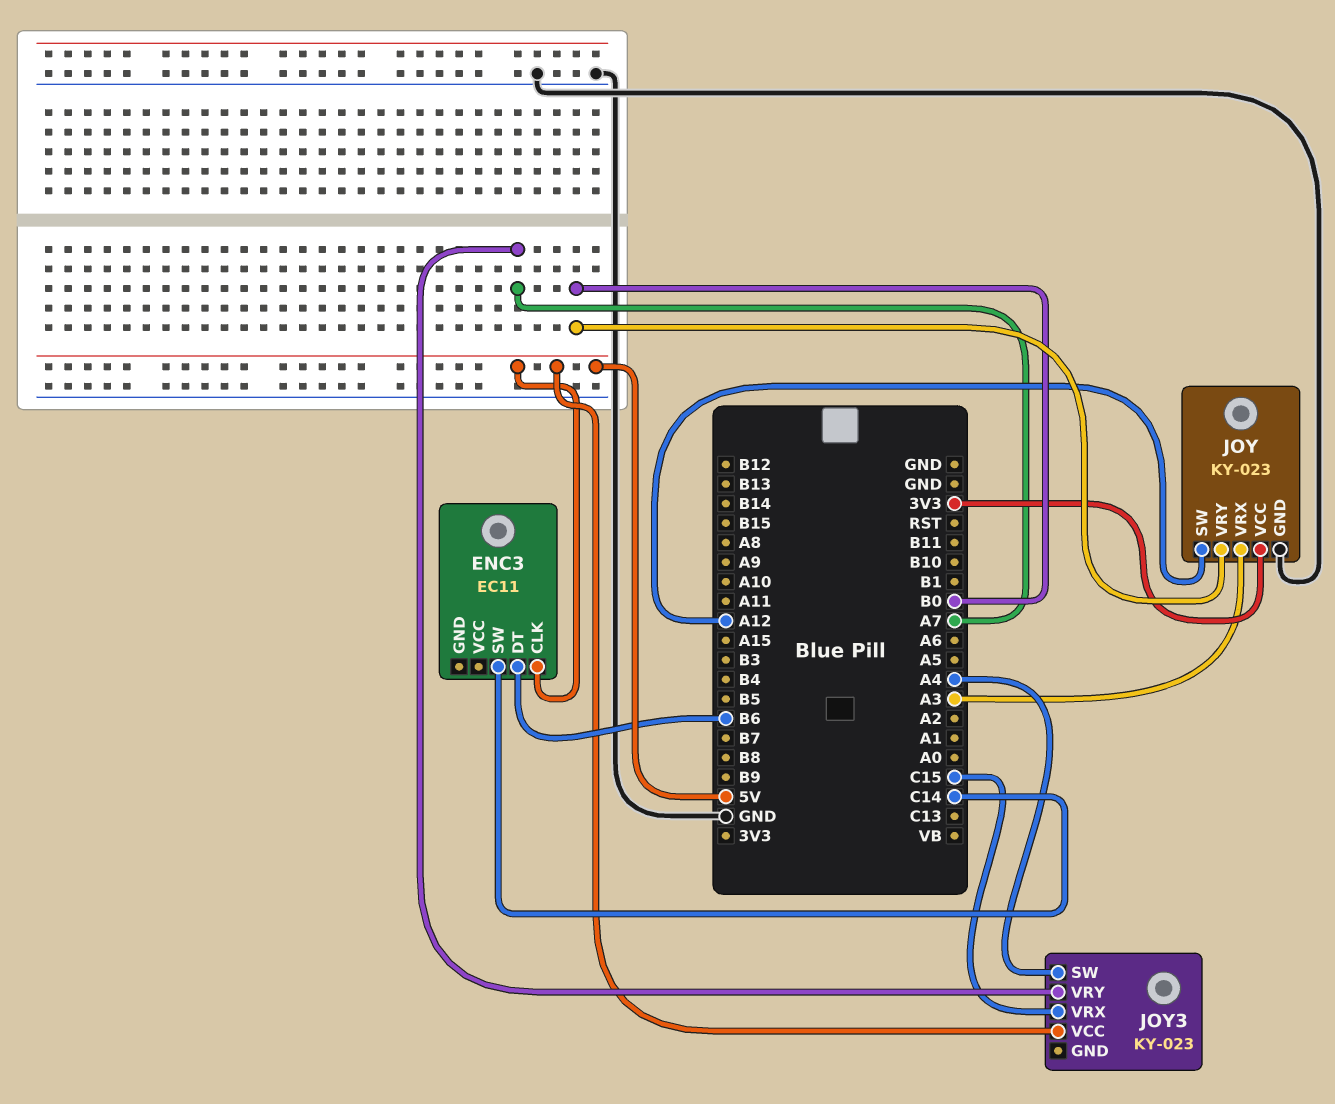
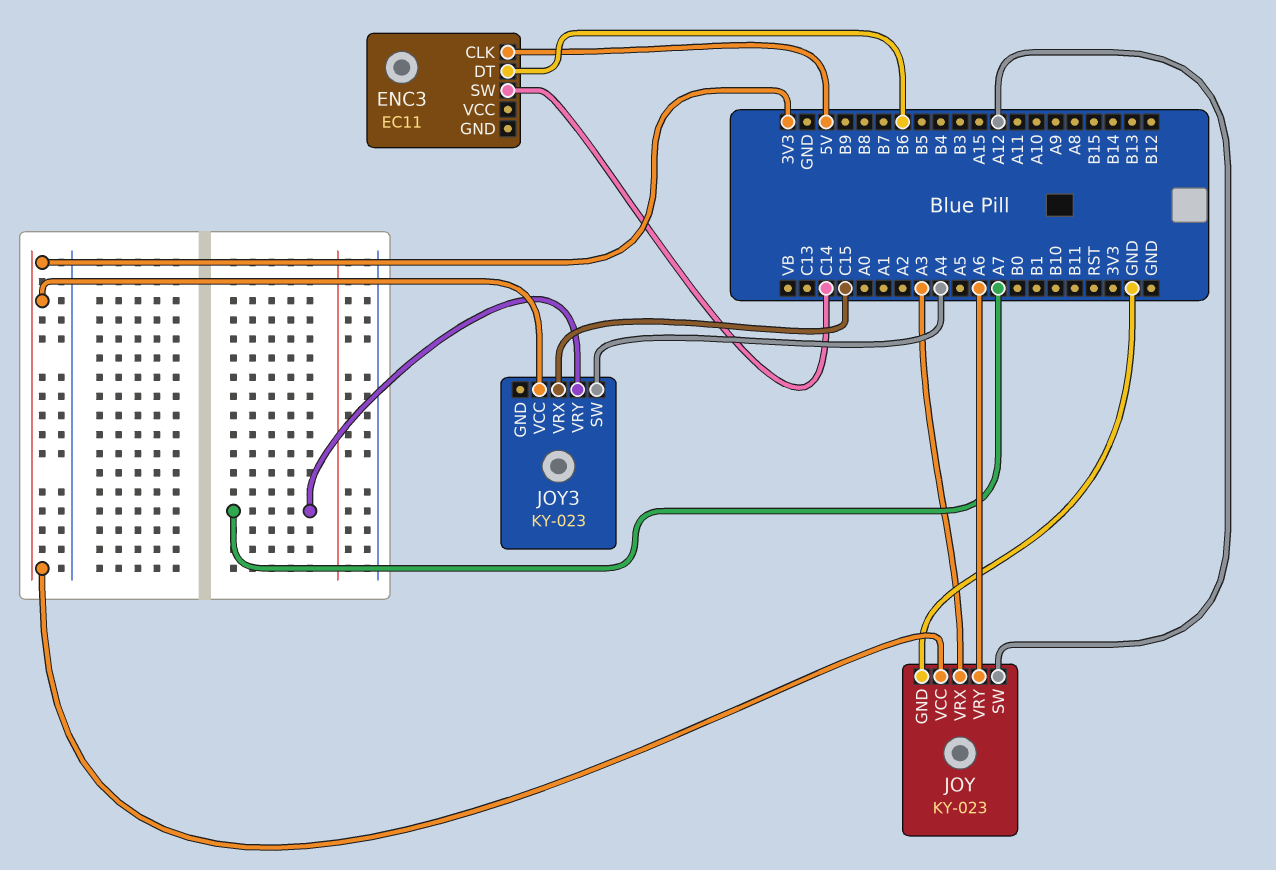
JOY pin VRY: B0 -> A6
JOY3 pin VCC: 5V -> 3V3

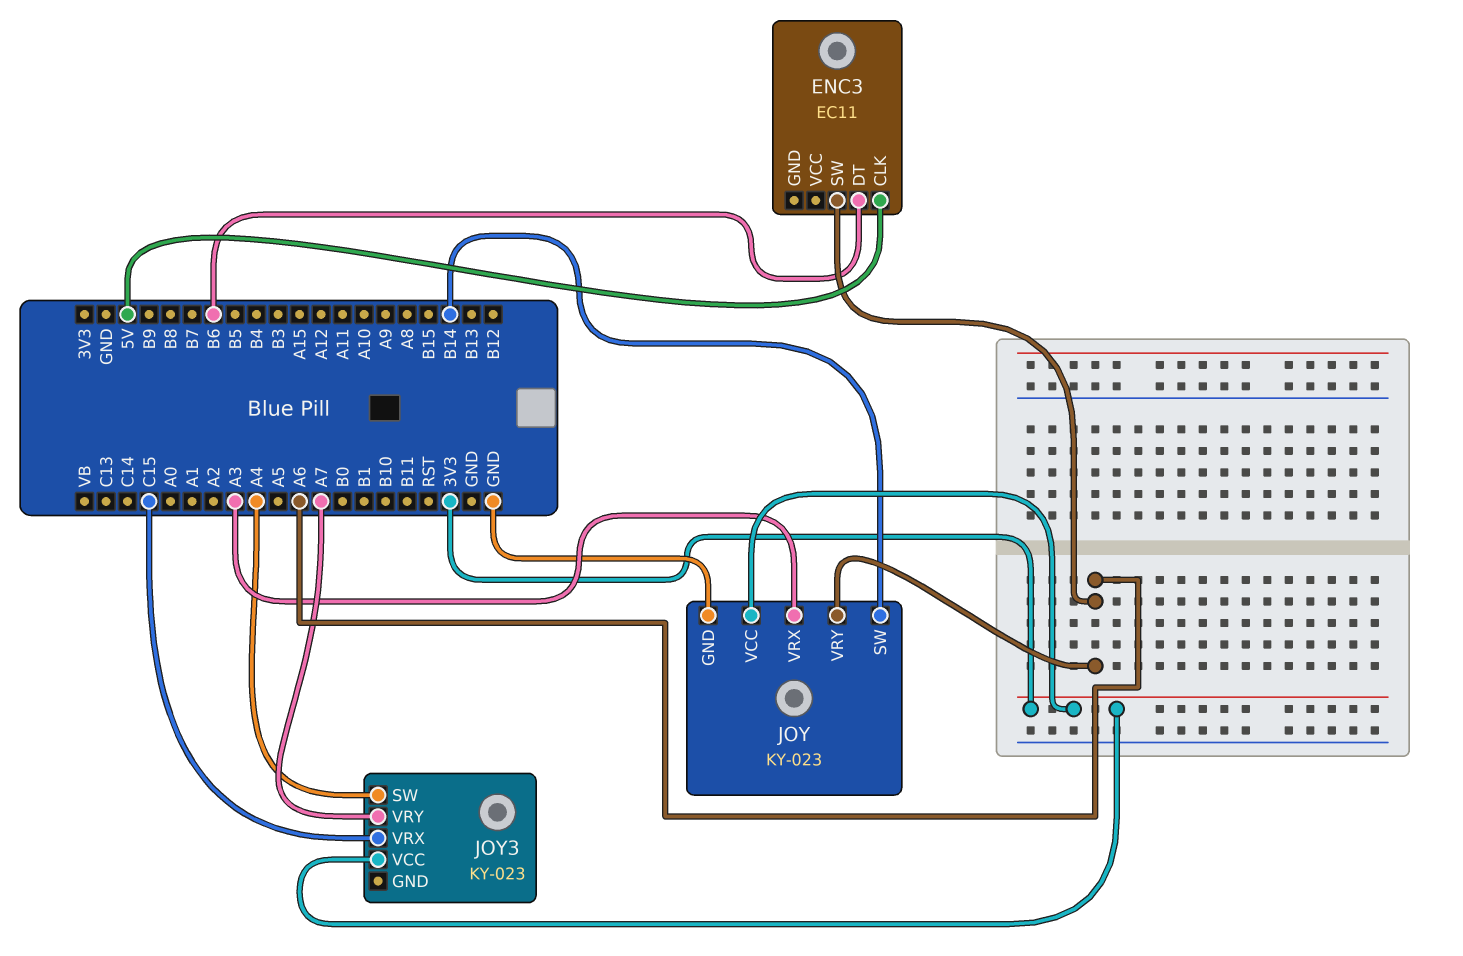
ENC3 pin SW: C14 -> A6
JOY pin SW: A12 -> B14

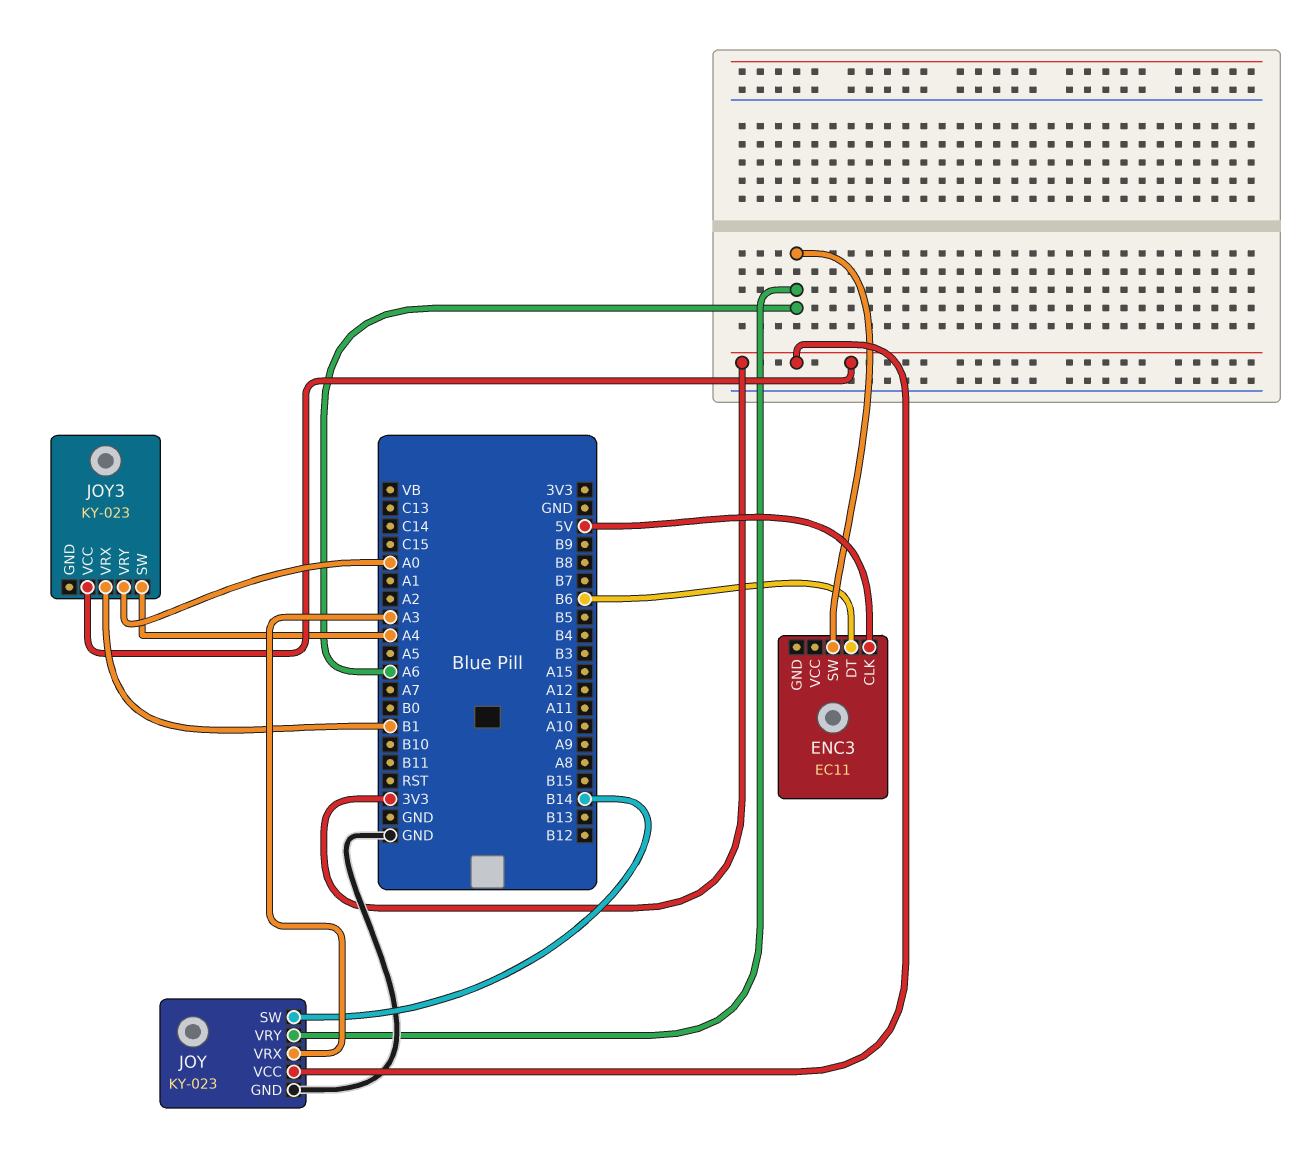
JOY3 pin VRX: C15 -> B1
JOY3 pin VRY: A7 -> A0

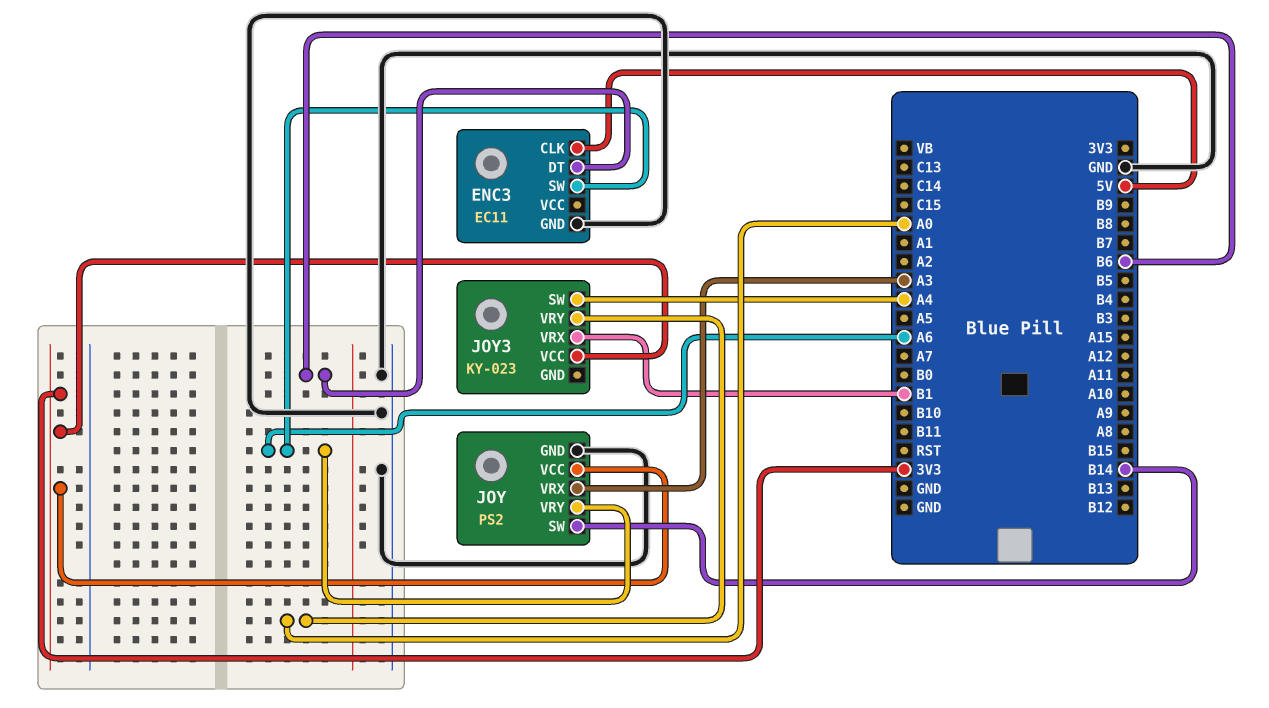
ENC3 pin GND: none -> GND
JOY: KY-023 -> PS2

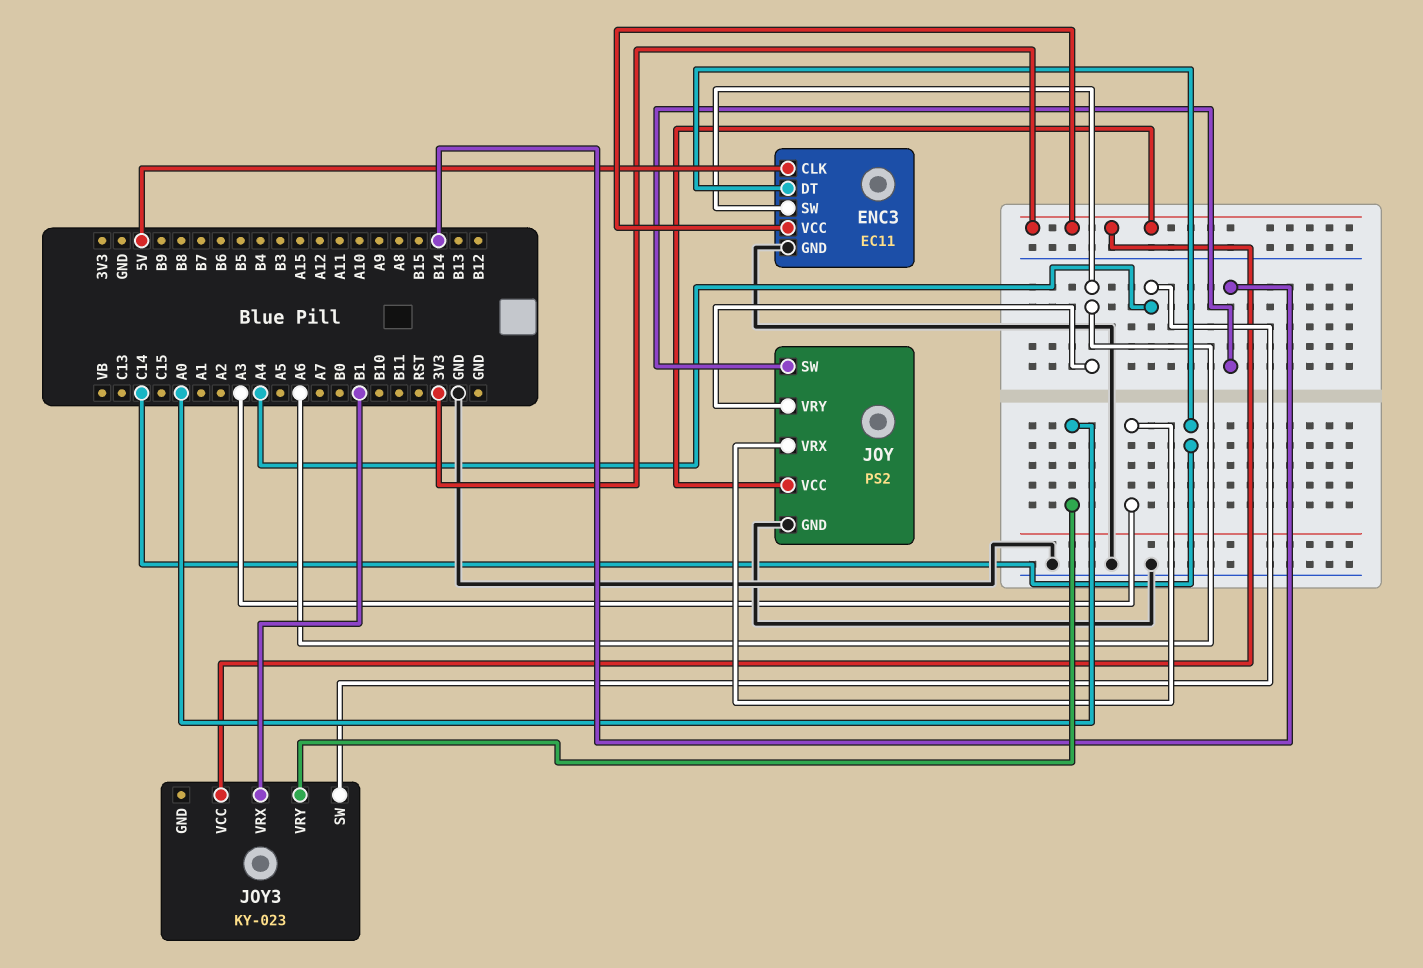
ENC3 pin DT: B6 -> C14
ENC3 pin VCC: none -> 3V3

